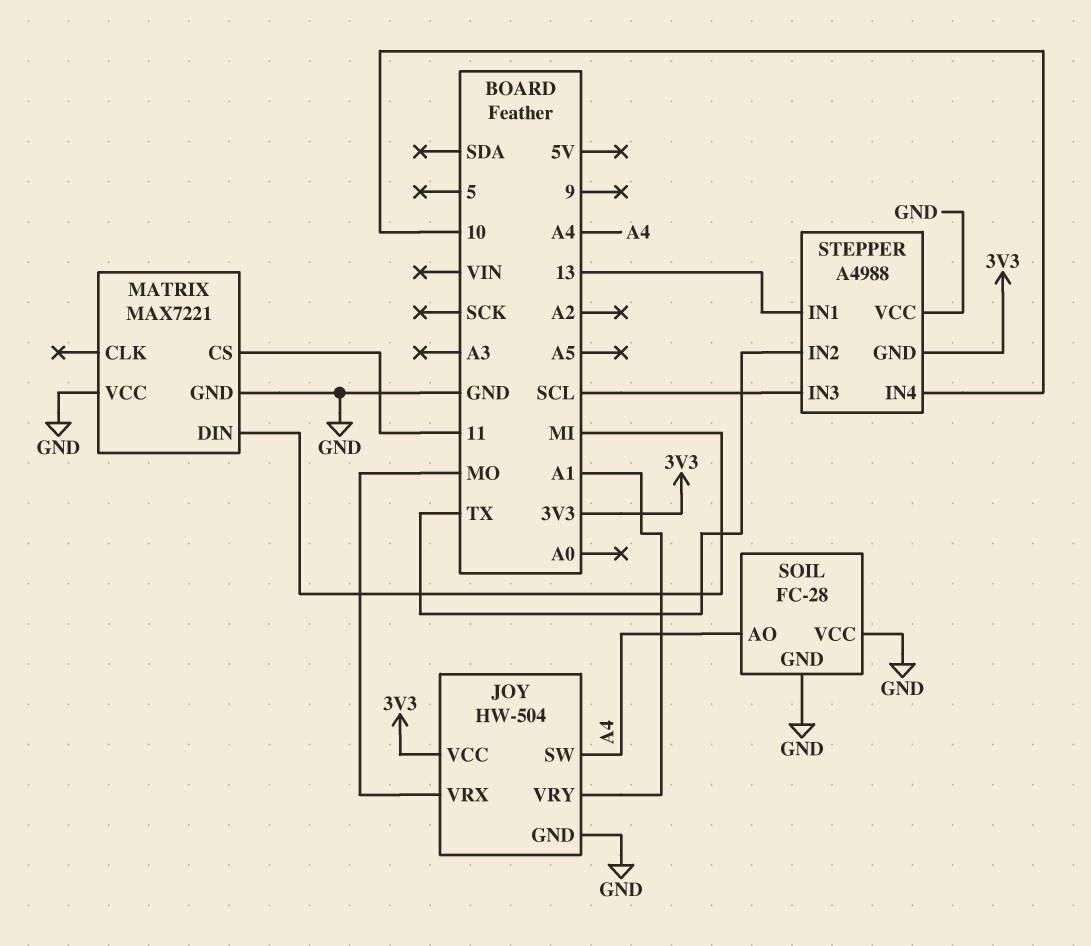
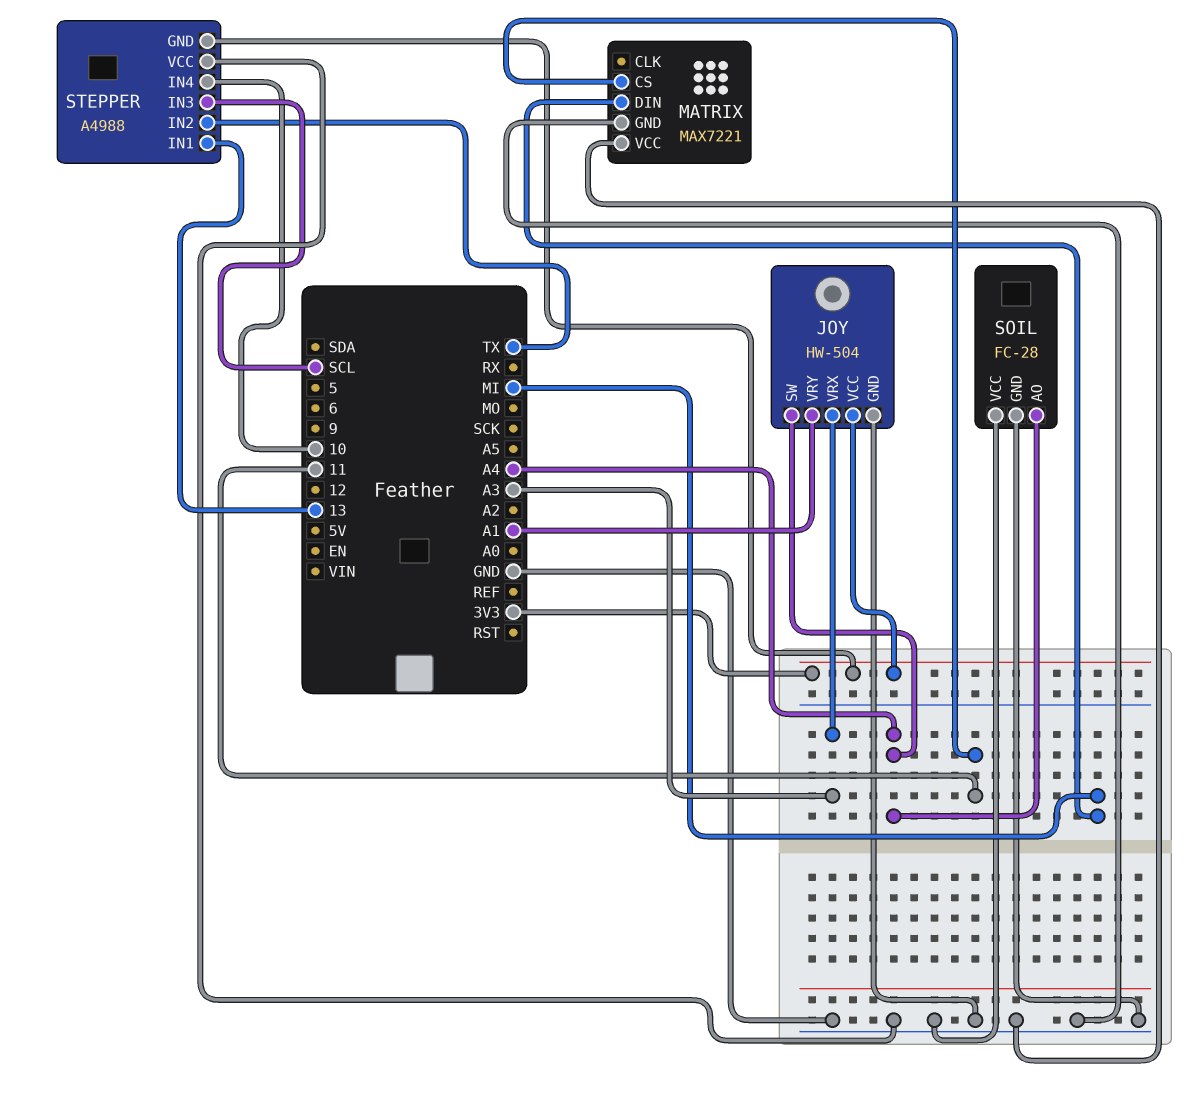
JOY pin VRX: MO -> A3

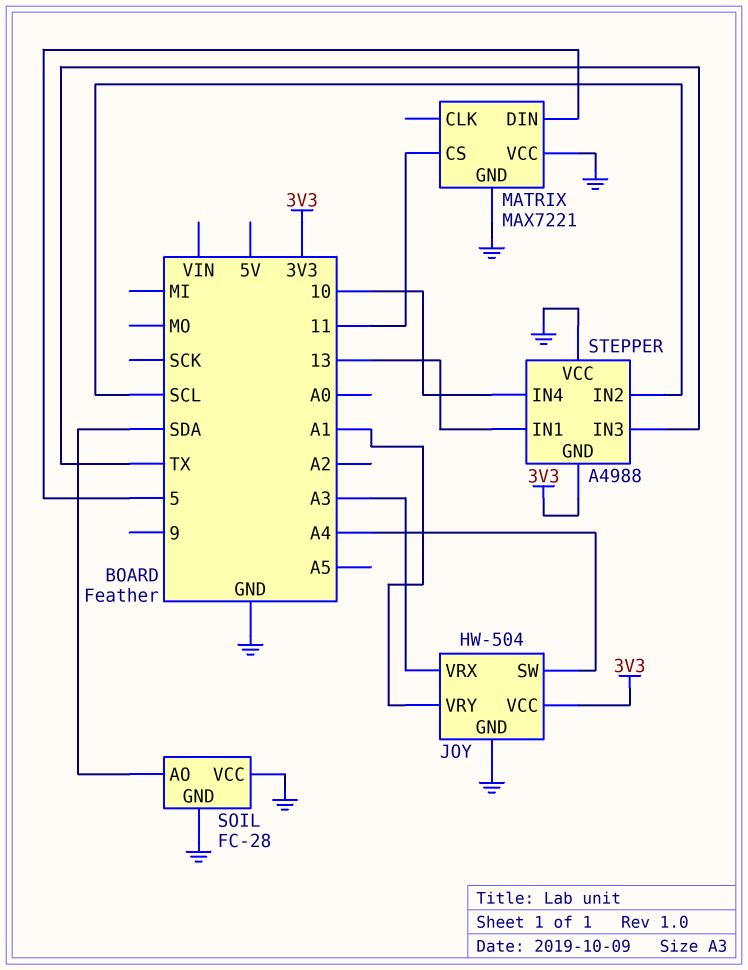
MATRIX pin DIN: MI -> 5
SOIL pin AO: A4 -> SDA
STEPPER pin IN2: TX -> SCL
STEPPER pin IN3: SCL -> TX

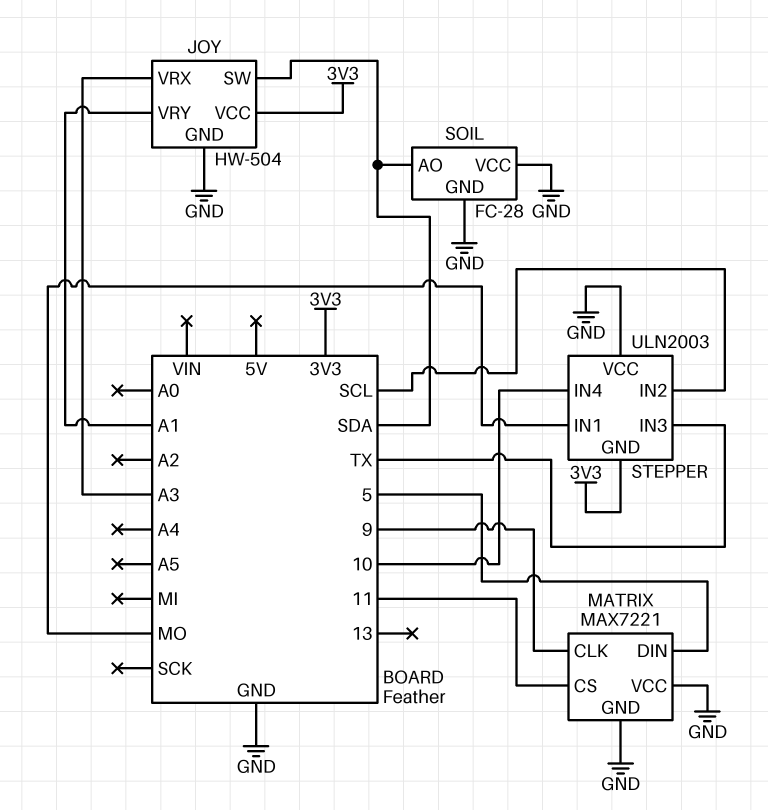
JOY pin SW: A4 -> SDA
MATRIX pin CLK: none -> 9
STEPPER: A4988 -> ULN2003
STEPPER pin IN1: 13 -> MO

